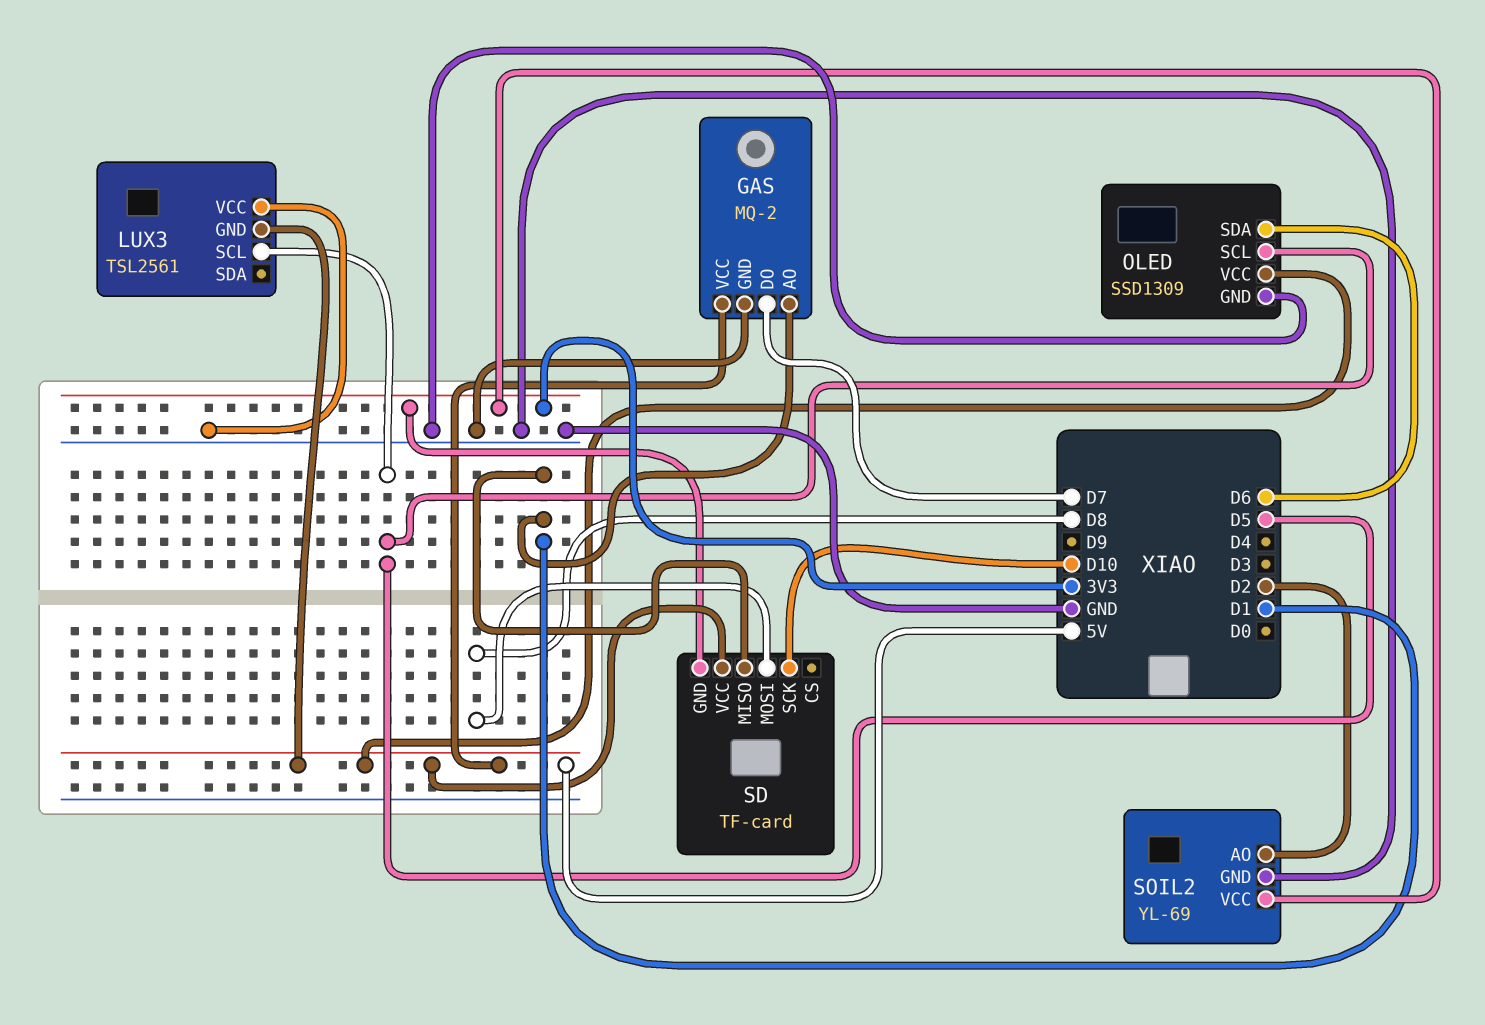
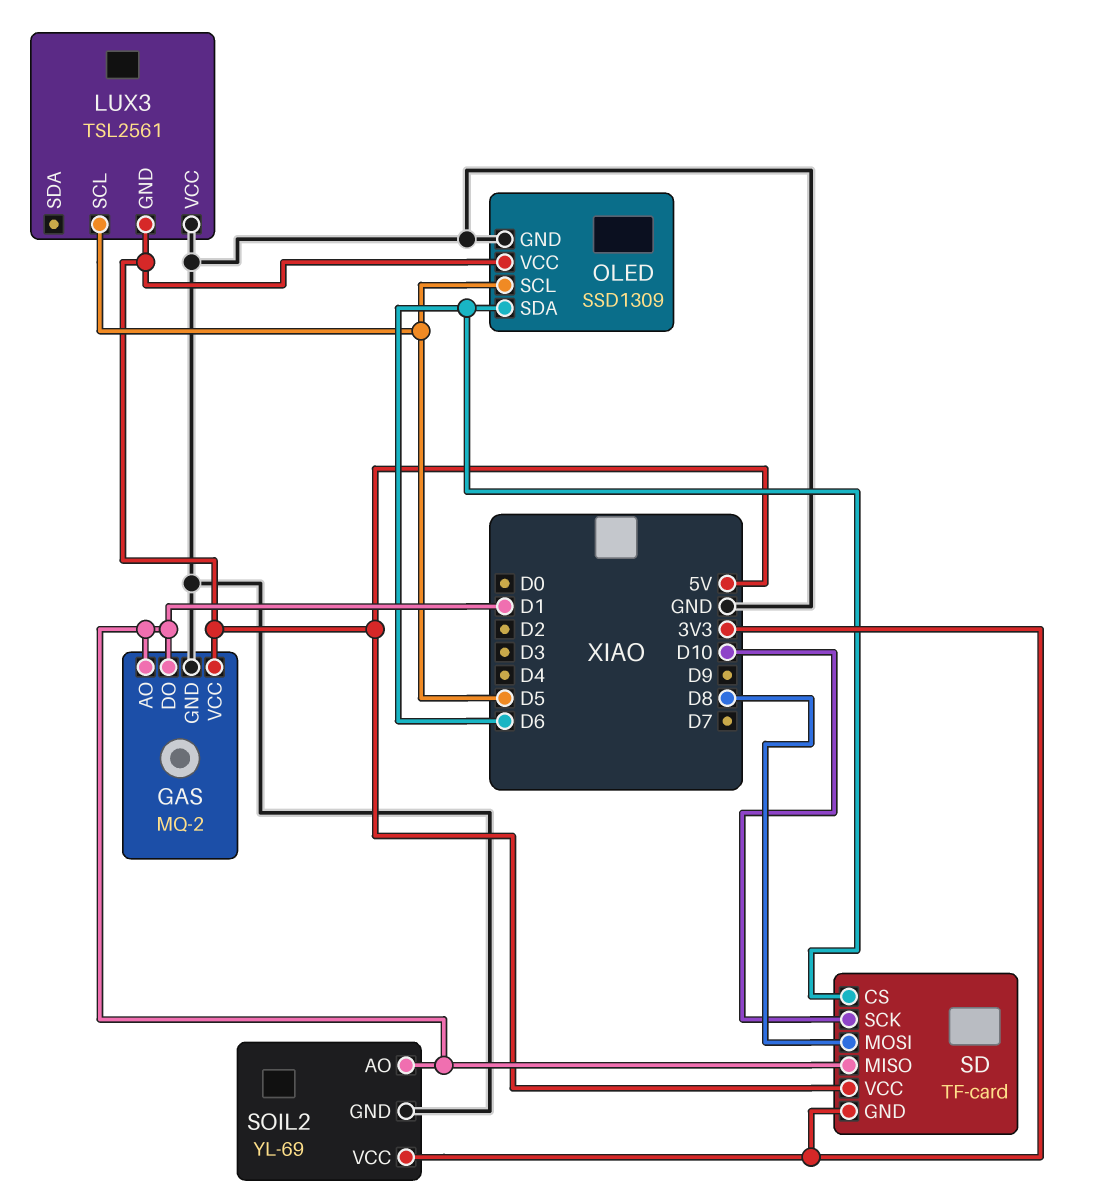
GAS pin DO: D7 -> D1
SD pin CS: none -> D6
SOIL2 pin AO: D2 -> D1

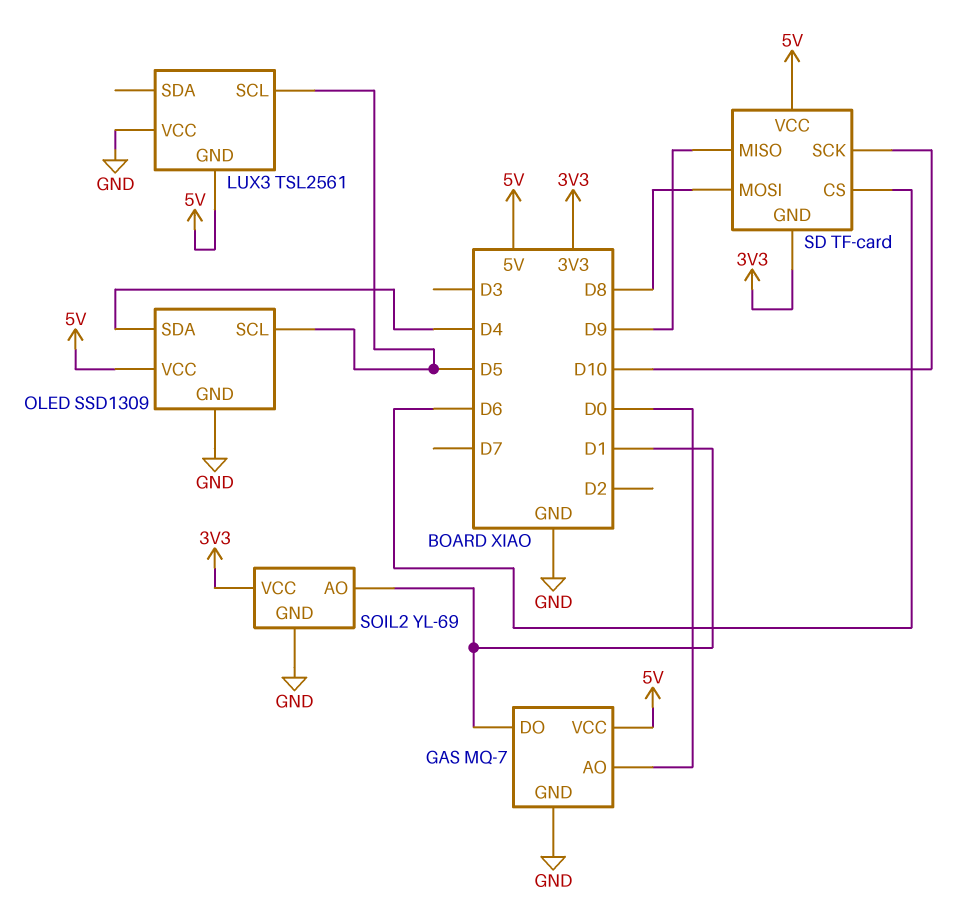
GAS: MQ-2 -> MQ-7
GAS pin AO: D1 -> D0
OLED pin SDA: D6 -> D4
SD pin MISO: D1 -> D9

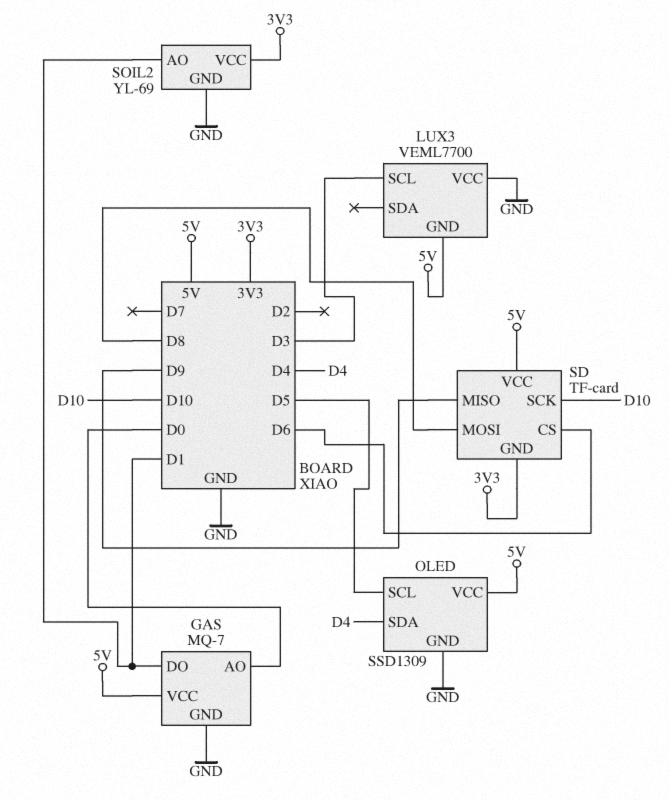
LUX3: TSL2561 -> VEML7700
LUX3 pin SCL: D5 -> D3

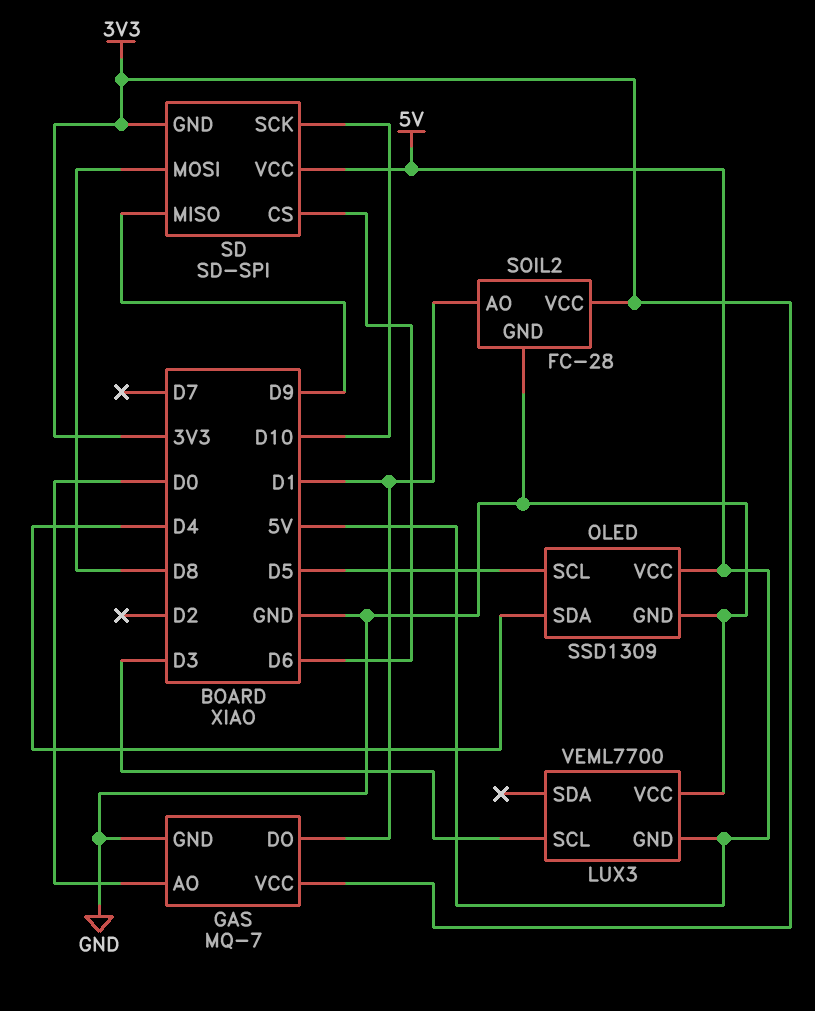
GAS pin VCC: 5V -> 3V3
SD: TF-card -> SD-SPI
SOIL2: YL-69 -> FC-28

